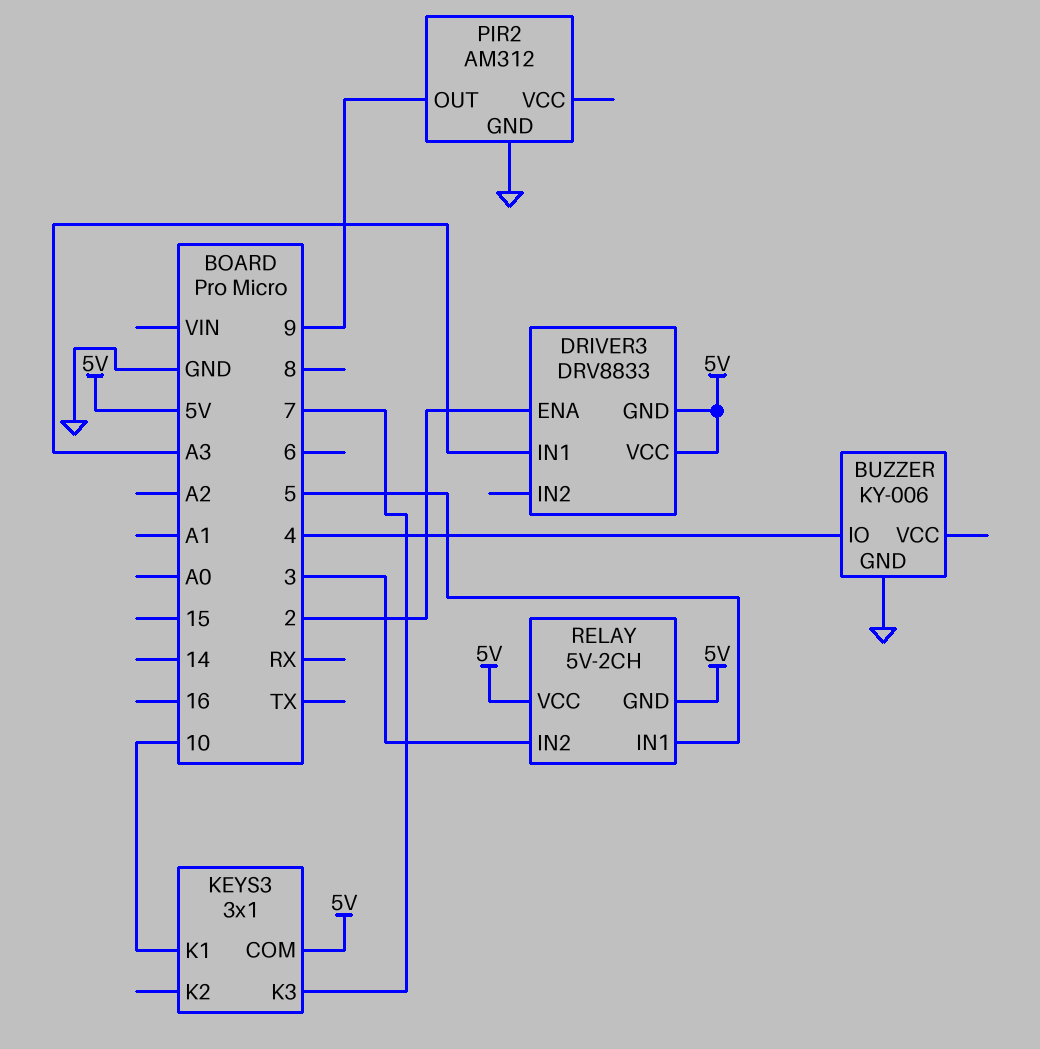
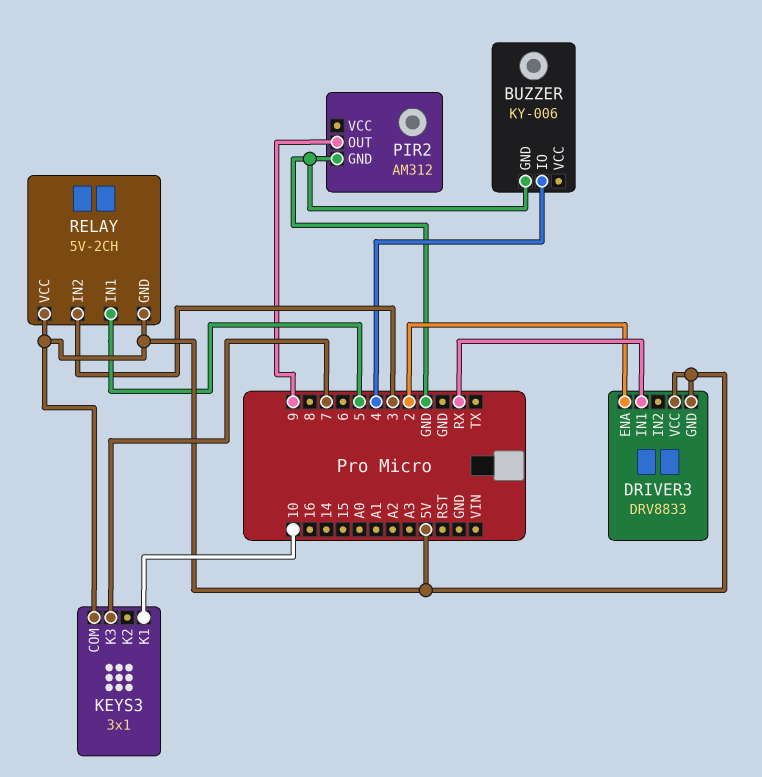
DRIVER3 pin IN1: A3 -> RX

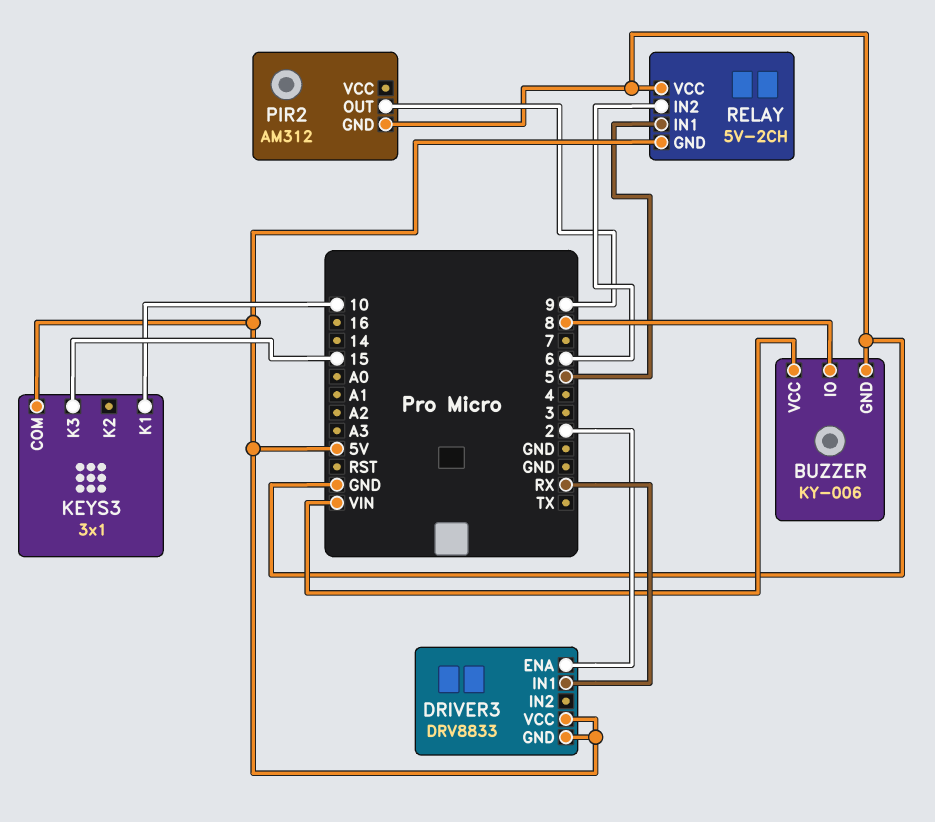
BUZZER pin IO: 4 -> 8
BUZZER pin VCC: none -> VIN
KEYS3 pin K3: 7 -> 15
RELAY pin IN2: 3 -> 6
RELAY pin VCC: 5V -> GND

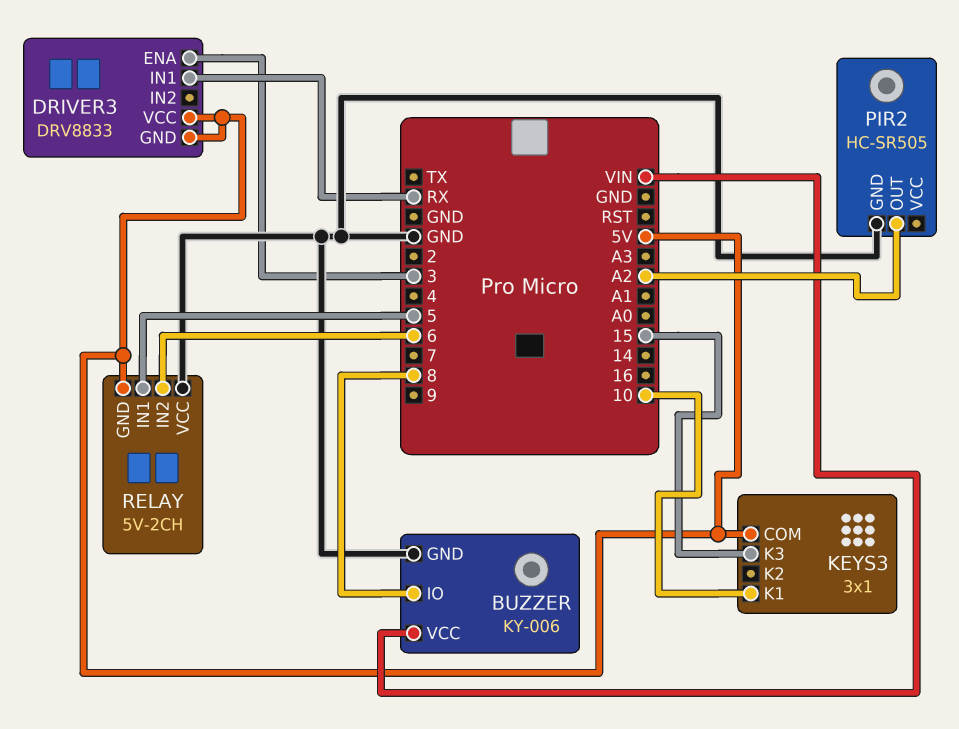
DRIVER3 pin ENA: 2 -> 3
PIR2: AM312 -> HC-SR505
PIR2 pin OUT: 9 -> A2

